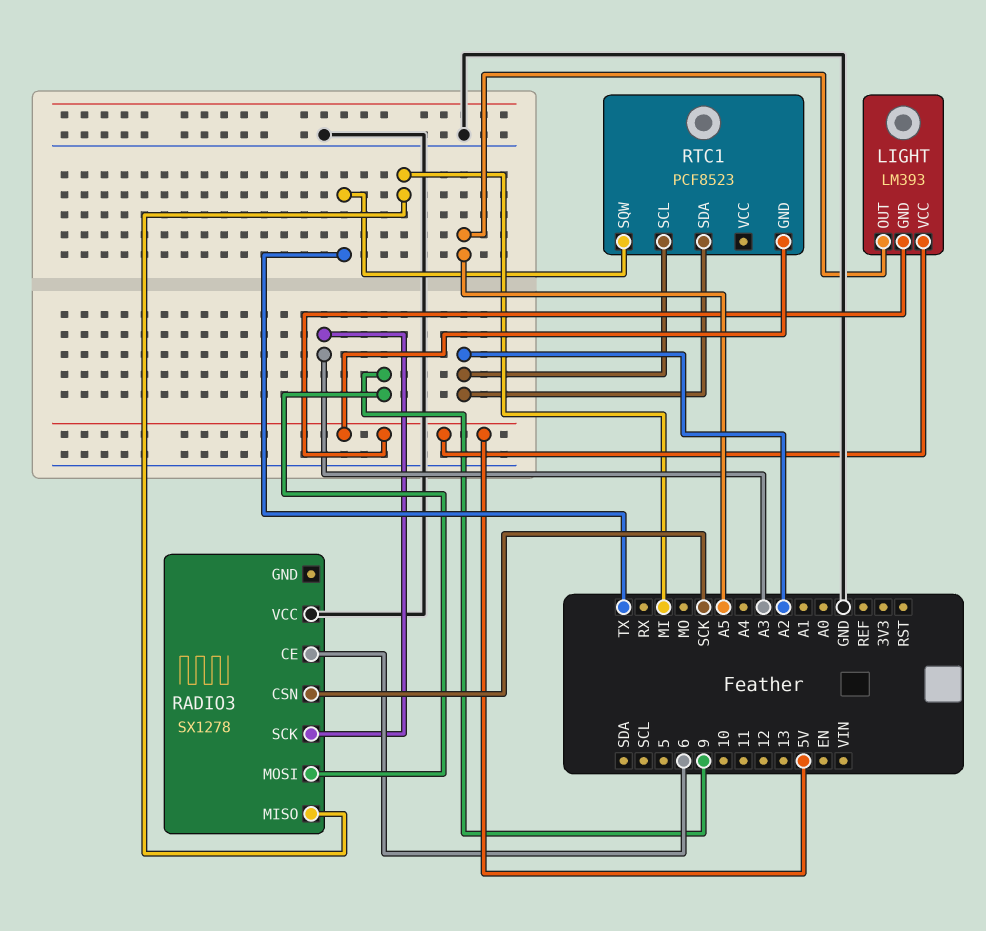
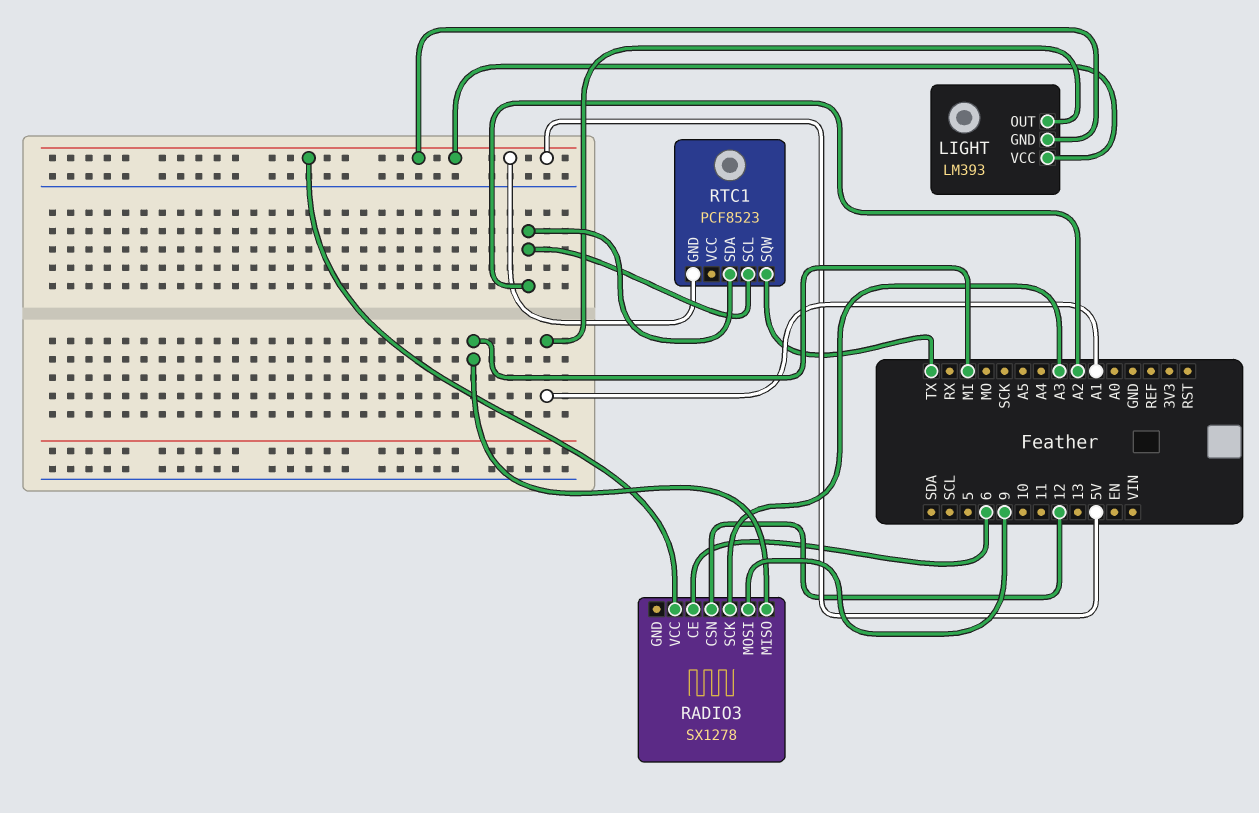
LIGHT pin OUT: A5 -> A1
RADIO3 pin CSN: SCK -> 12
RADIO3 pin VCC: GND -> 5V

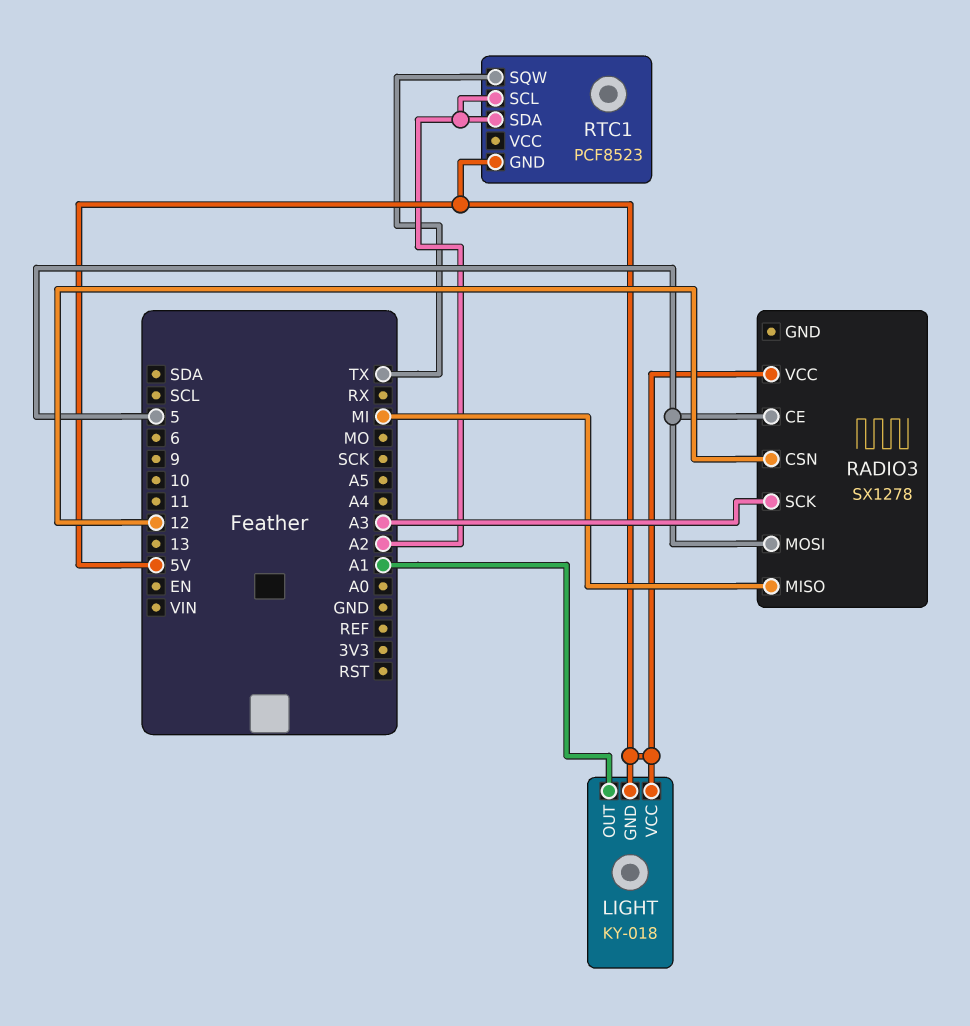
LIGHT: LM393 -> KY-018
RADIO3 pin CE: 6 -> 5
RADIO3 pin MOSI: 9 -> 5

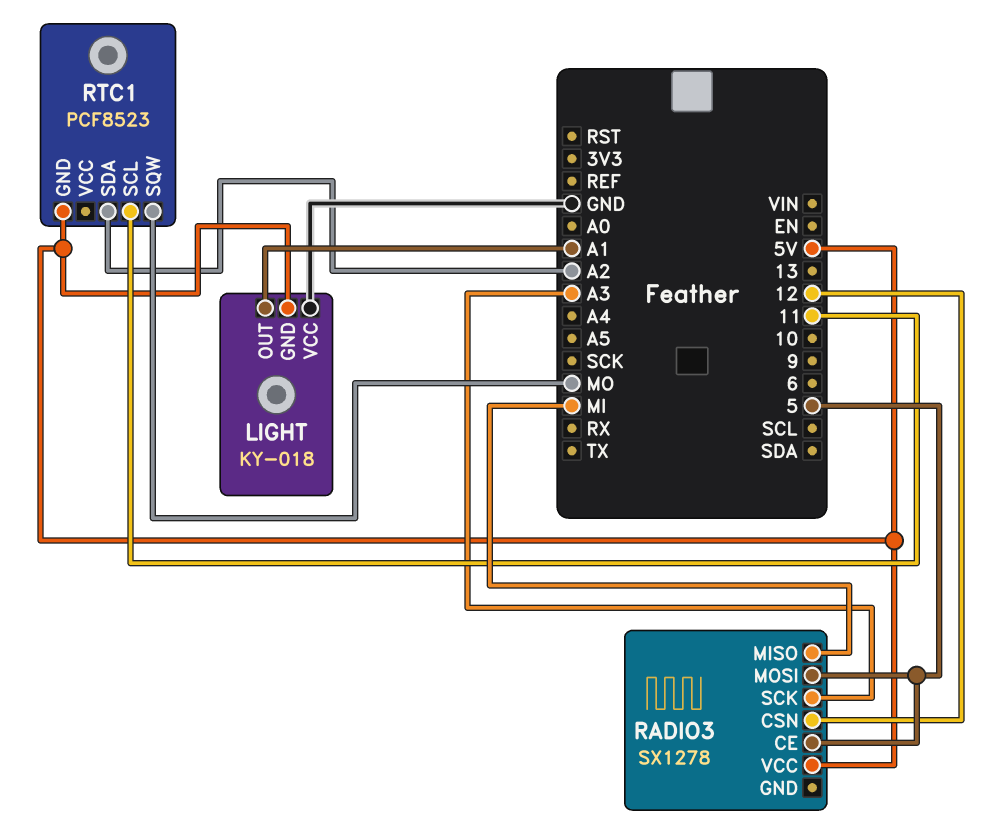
LIGHT pin VCC: 5V -> GND
RTC1 pin SCL: A2 -> 11
RTC1 pin SQW: TX -> MO

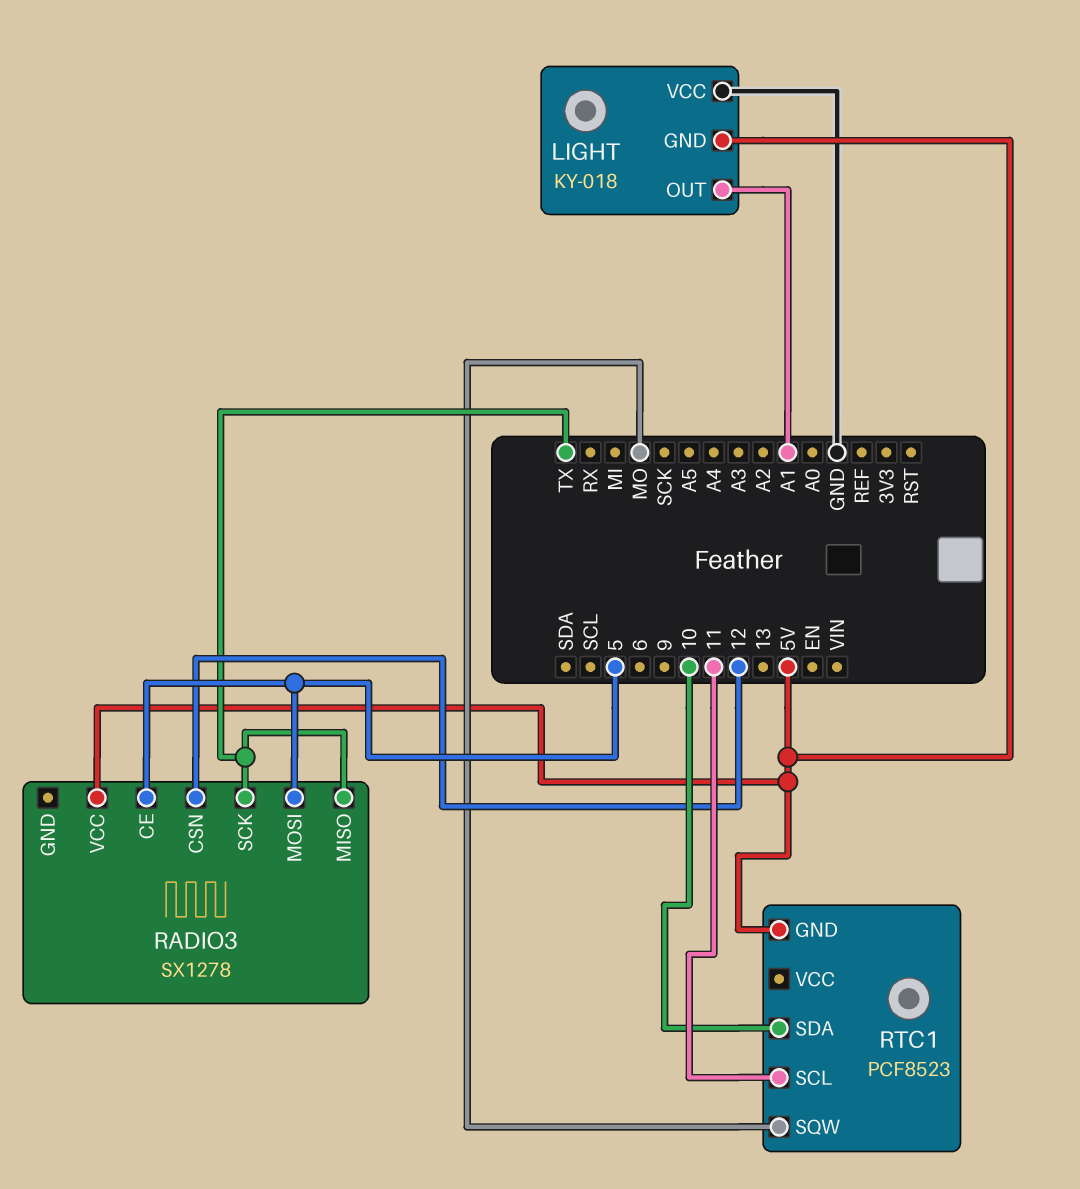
RADIO3 pin MISO: MI -> TX
RADIO3 pin SCK: A3 -> TX
RTC1 pin SDA: A2 -> 10

